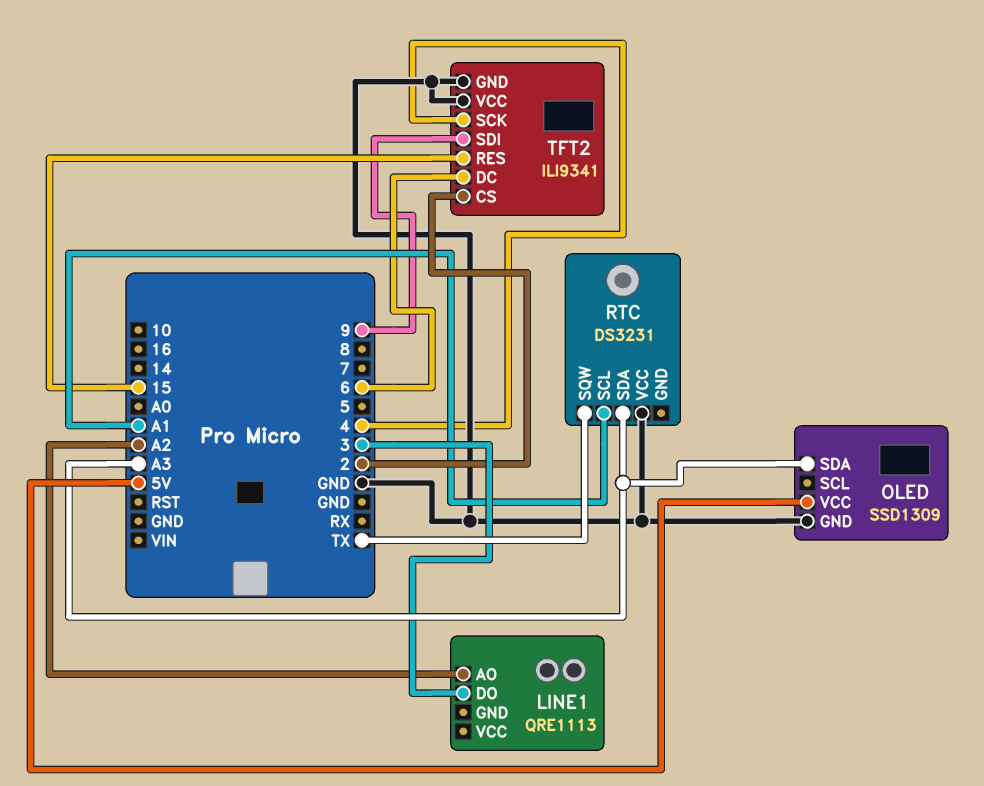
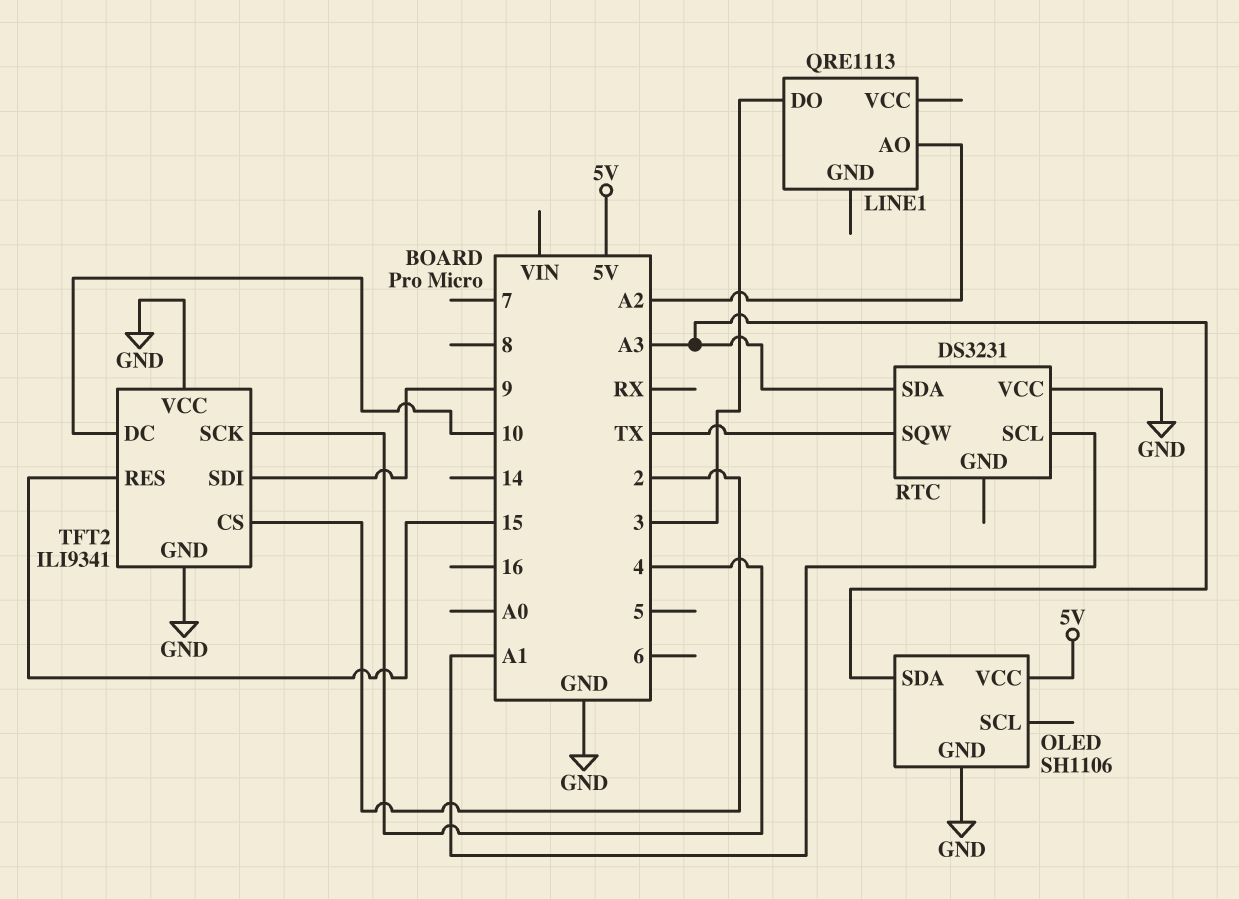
OLED: SSD1309 -> SH1106
TFT2 pin DC: 6 -> 10

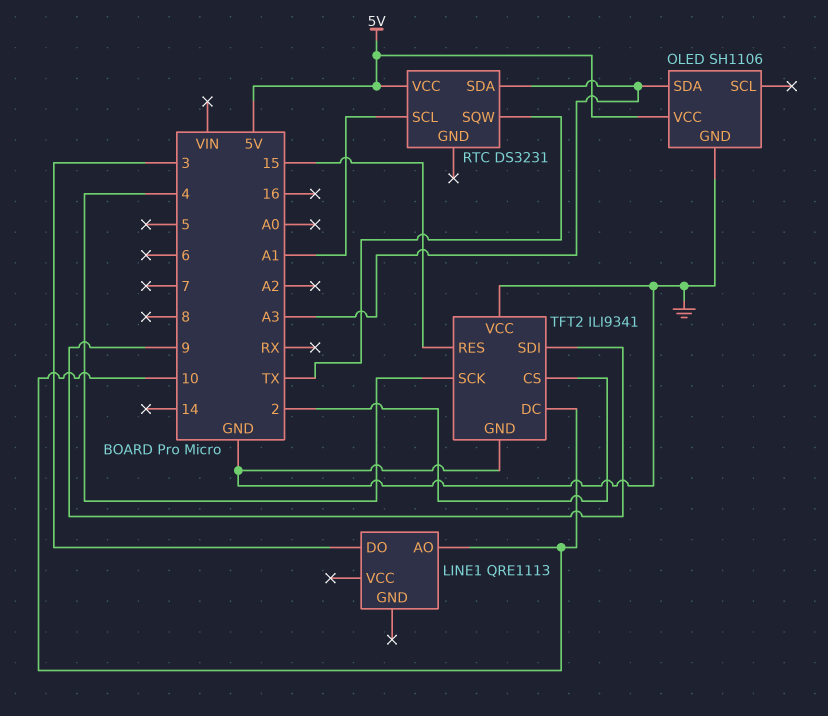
LINE1 pin AO: A2 -> 10
RTC pin VCC: GND -> 5V

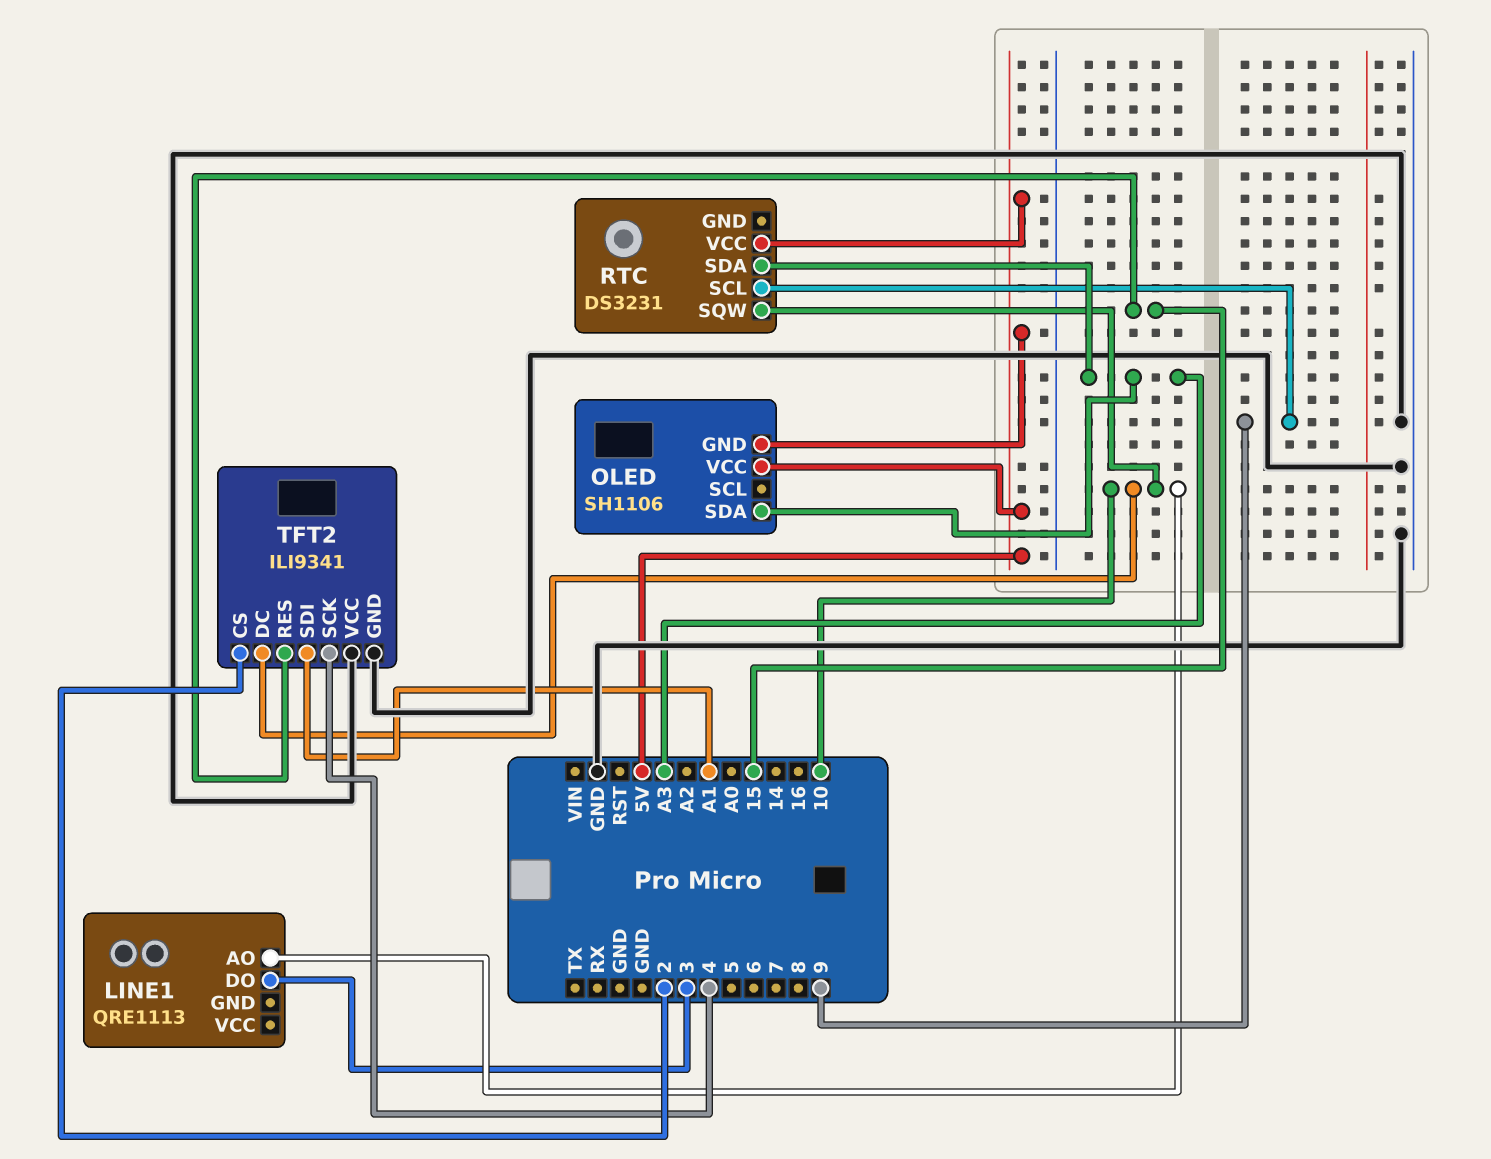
OLED pin GND: GND -> 5V
RTC pin SCL: A1 -> 9
RTC pin SQW: TX -> 10
TFT2 pin SDI: 9 -> A1

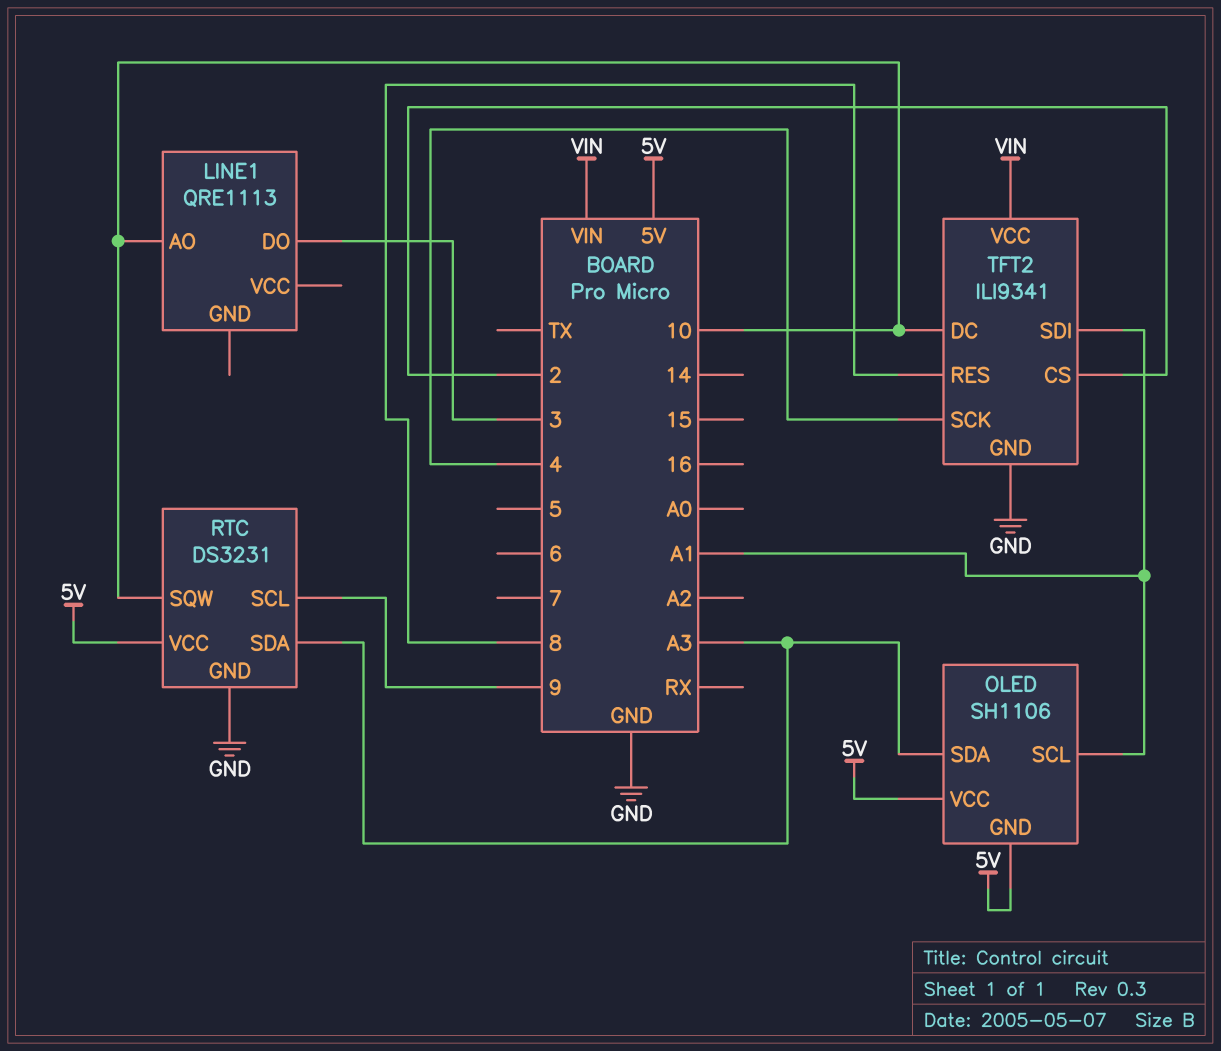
OLED pin SCL: none -> A1
RTC pin GND: none -> GND
TFT2 pin RES: 15 -> 8
TFT2 pin VCC: GND -> VIN

